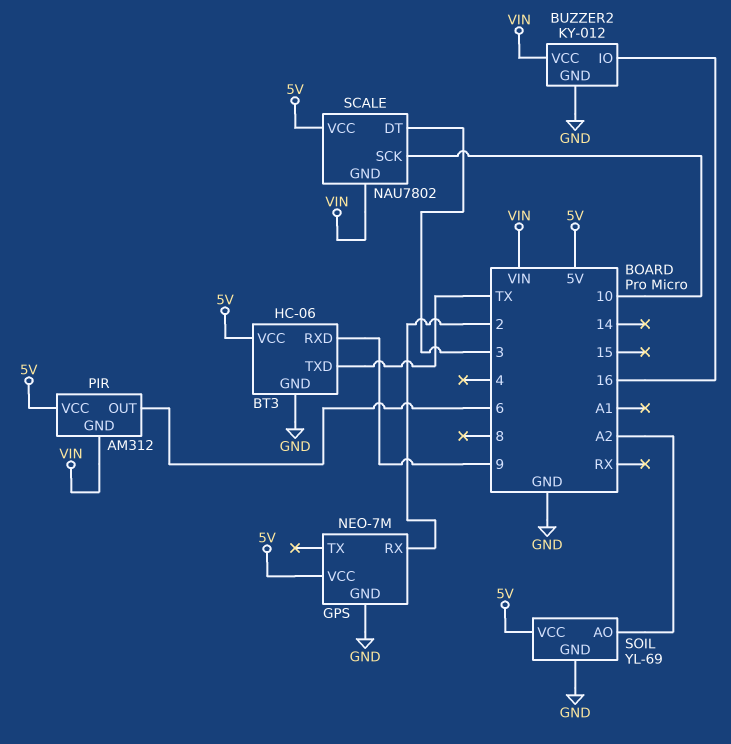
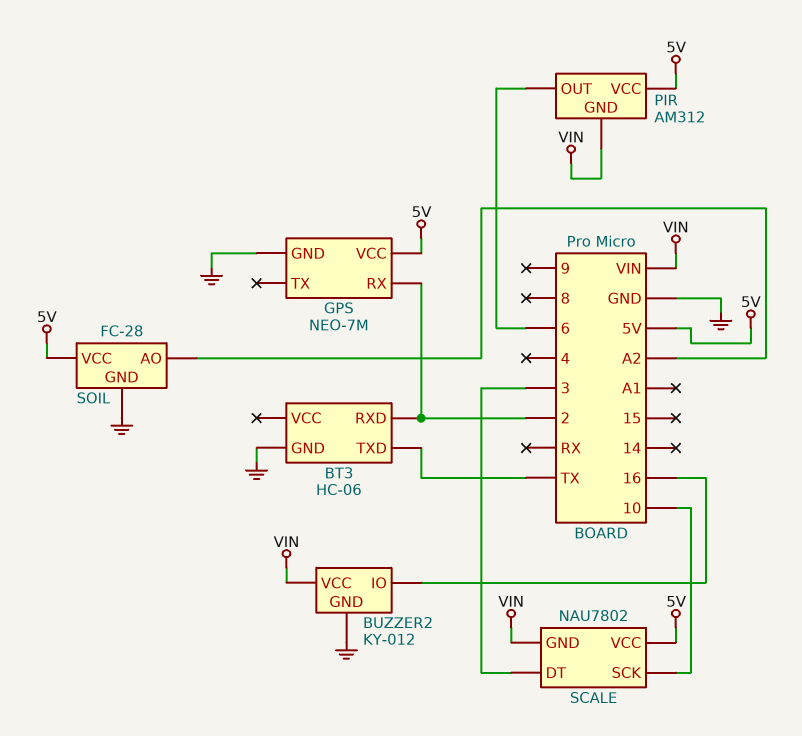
BT3 pin RXD: 9 -> 2
BT3 pin VCC: 5V -> none
SOIL: YL-69 -> FC-28

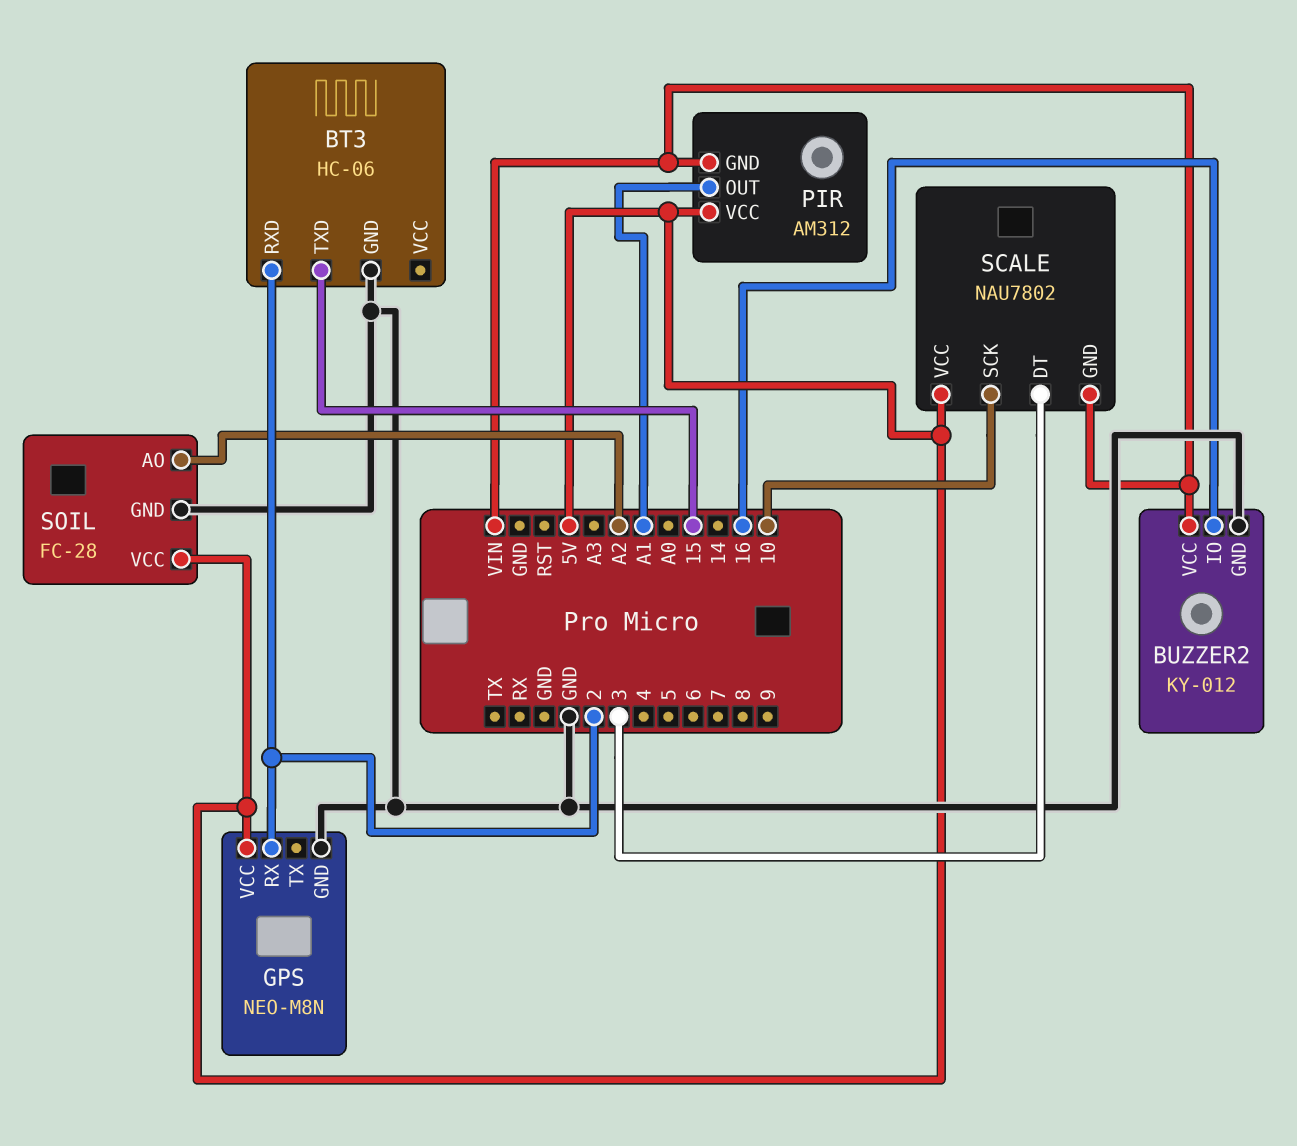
BT3 pin TXD: TX -> 15
GPS: NEO-7M -> NEO-M8N
PIR pin OUT: 6 -> A1

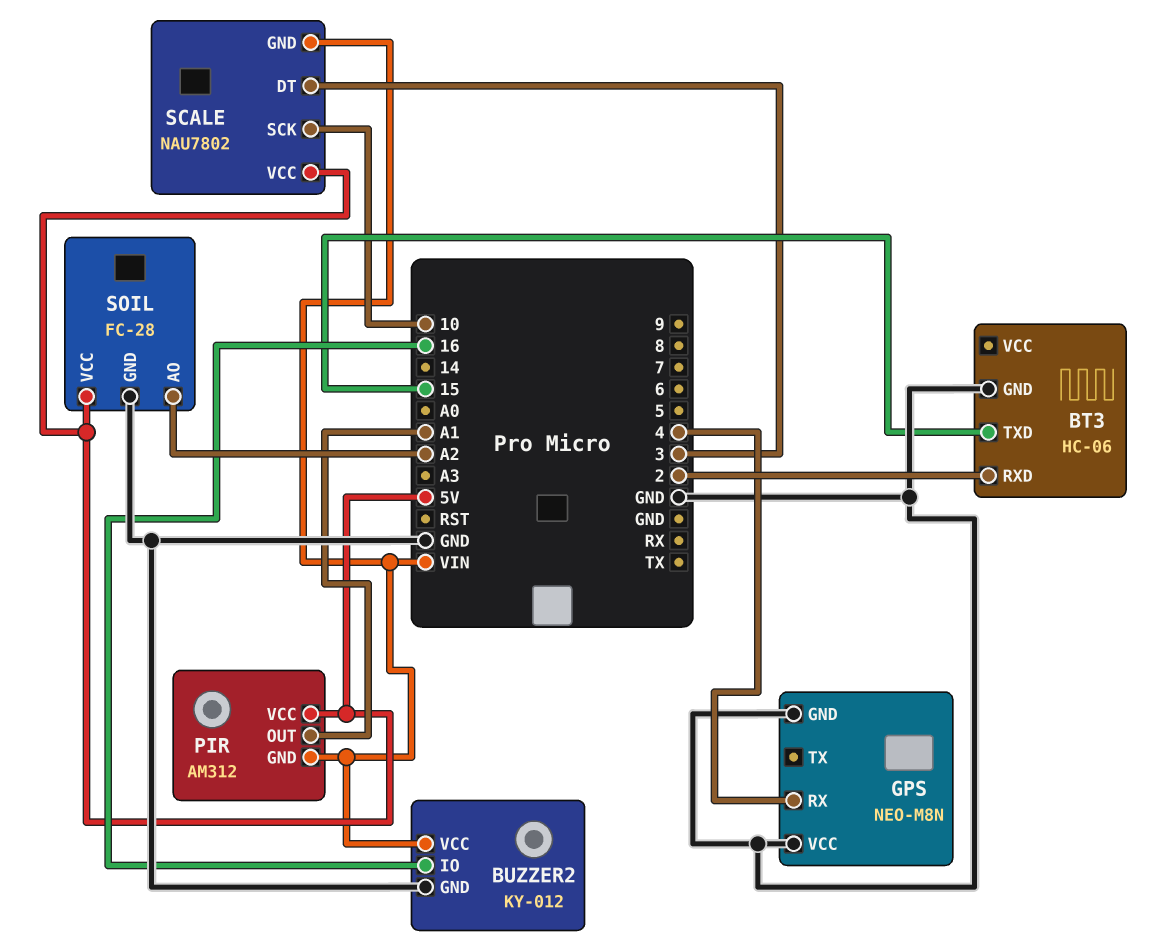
GPS pin RX: 2 -> 4
GPS pin VCC: 5V -> GND

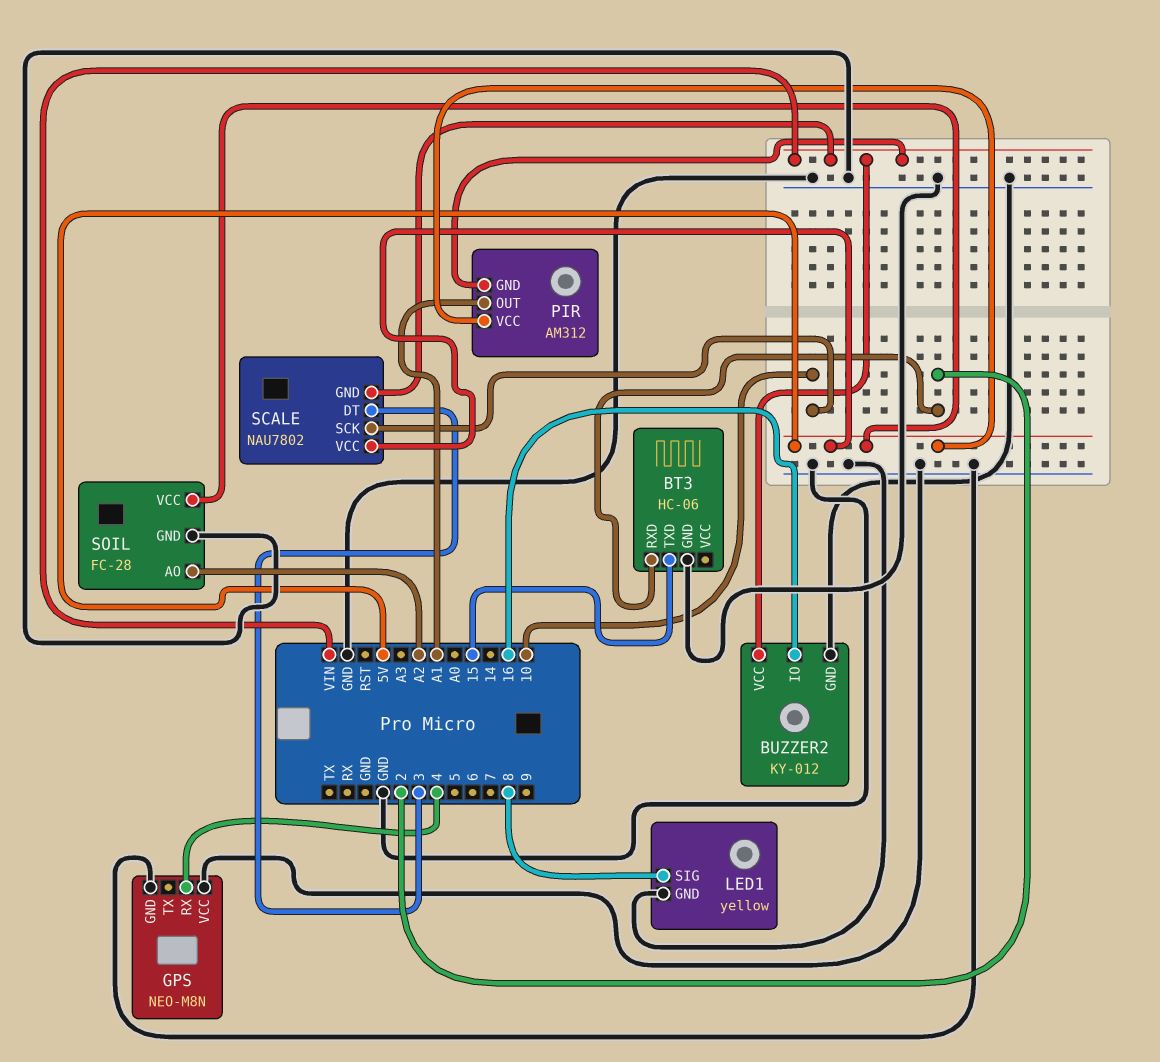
LED1: none -> yellow
LED1 pin GND: none -> GND
LED1 pin SIG: none -> 8

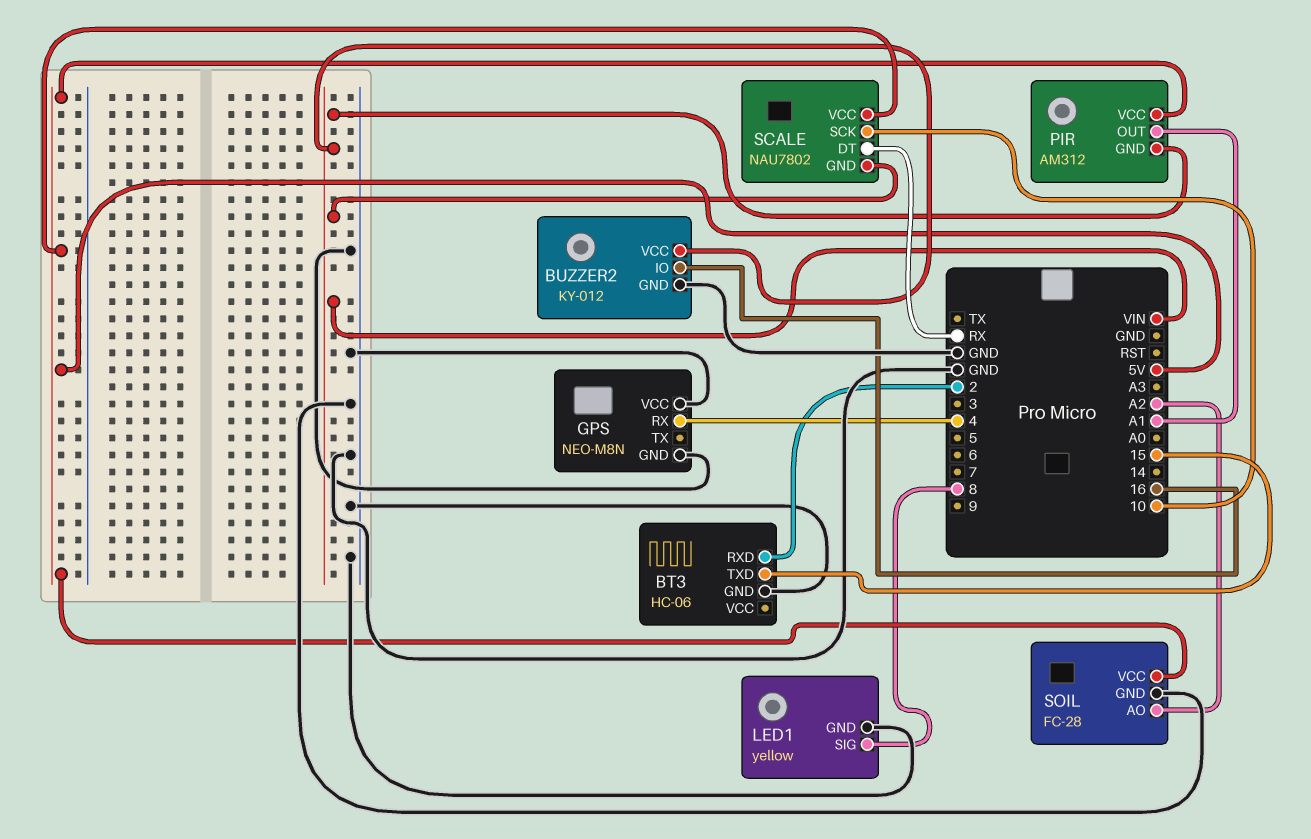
SCALE pin DT: 3 -> RX

